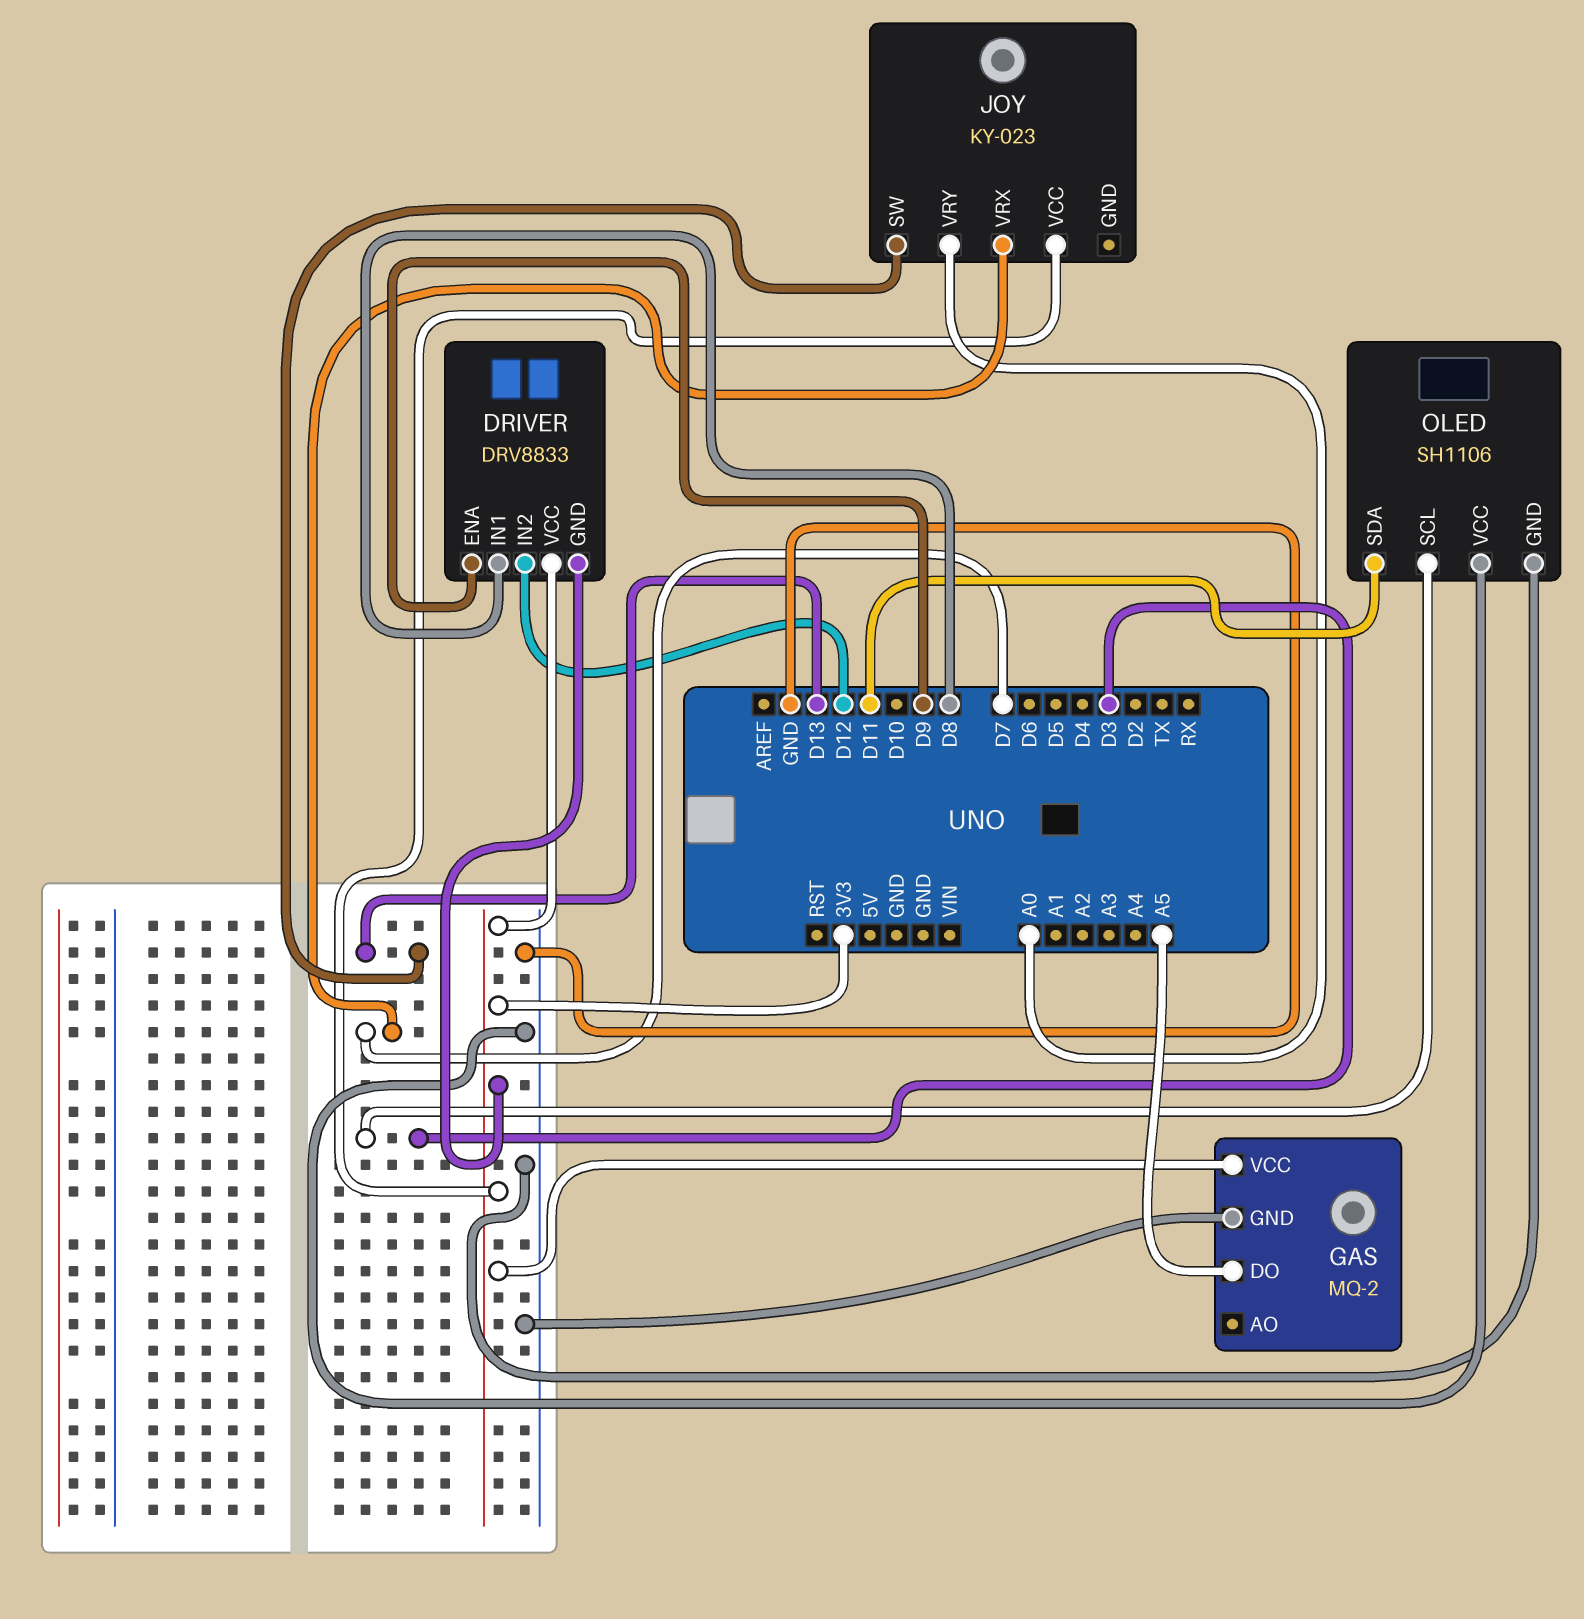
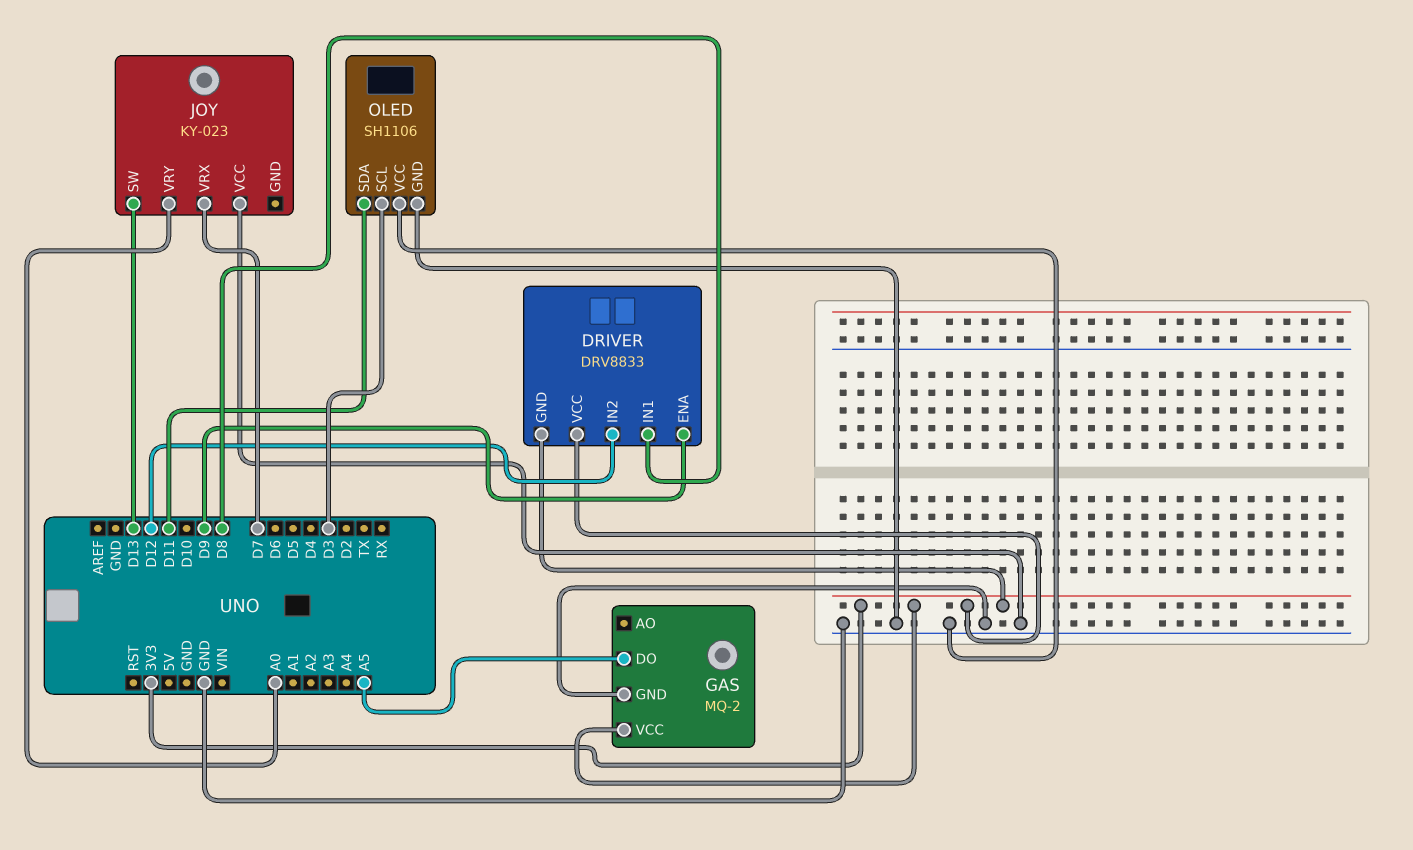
JOY pin VCC: 3V3 -> GND

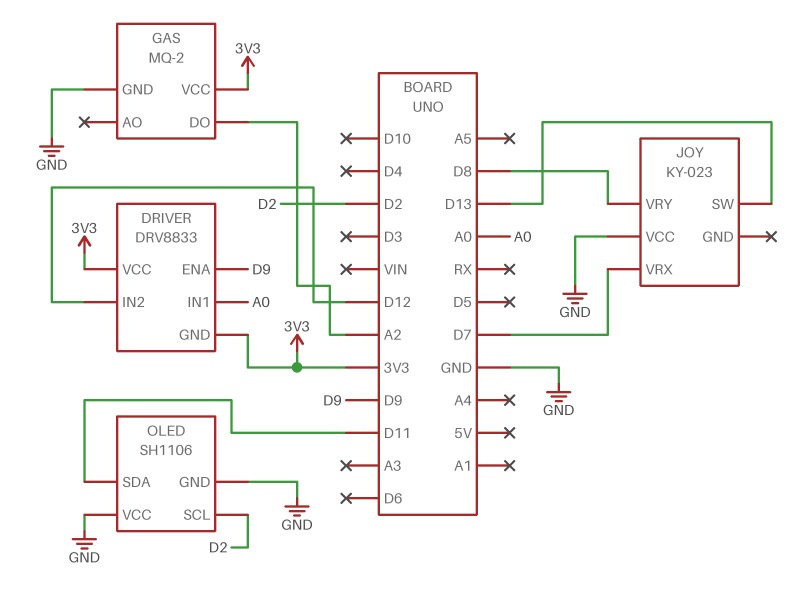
DRIVER pin IN1: D8 -> A0
GAS pin DO: A5 -> A2
JOY pin VRY: A0 -> D8
OLED pin SCL: D3 -> D2

